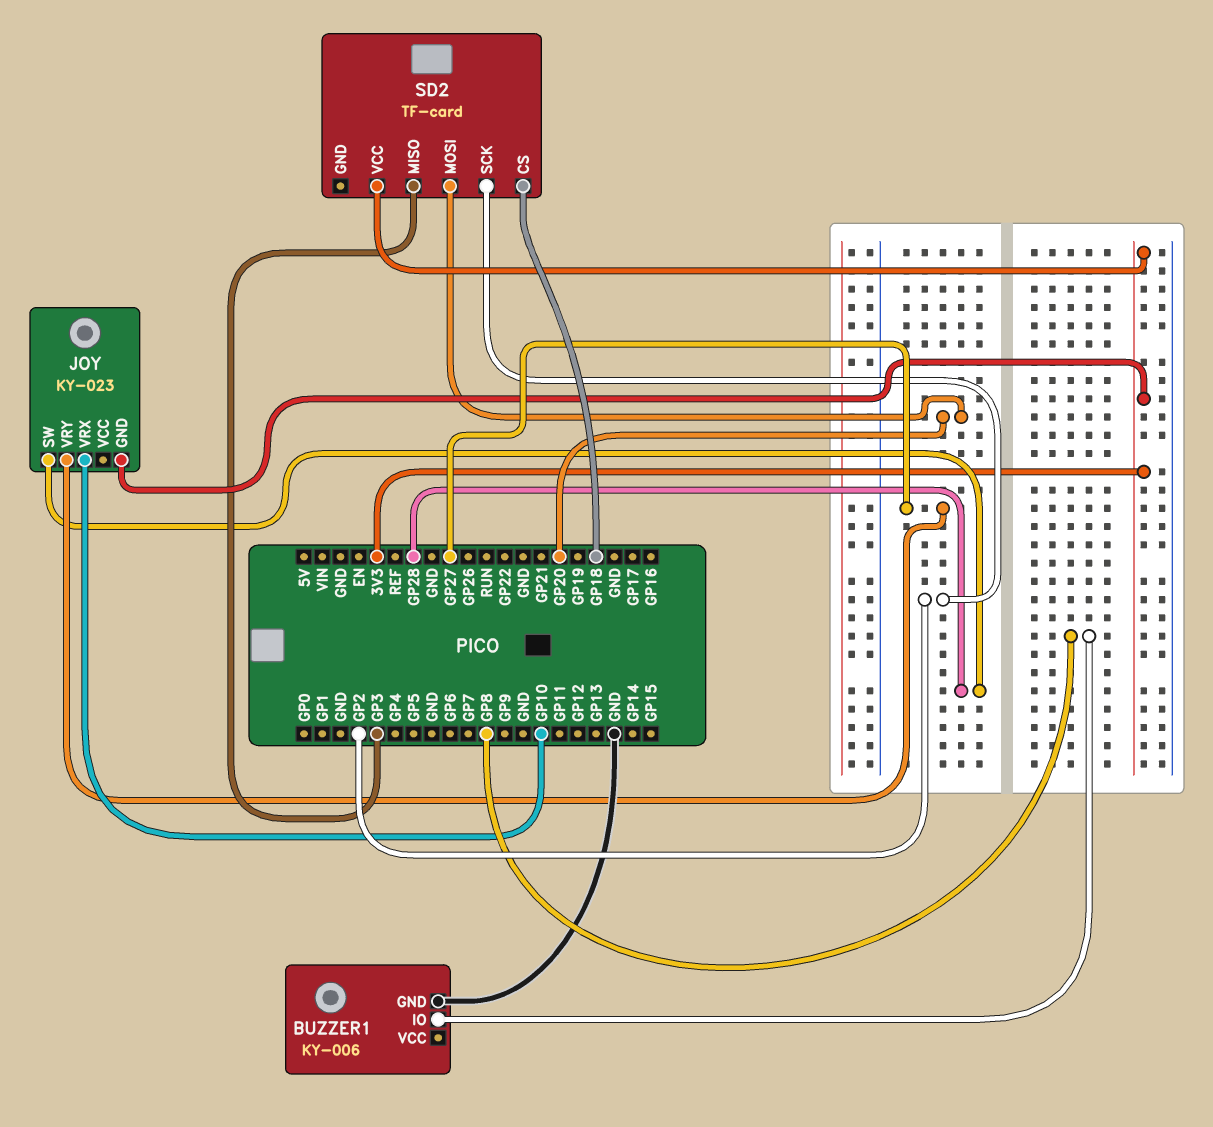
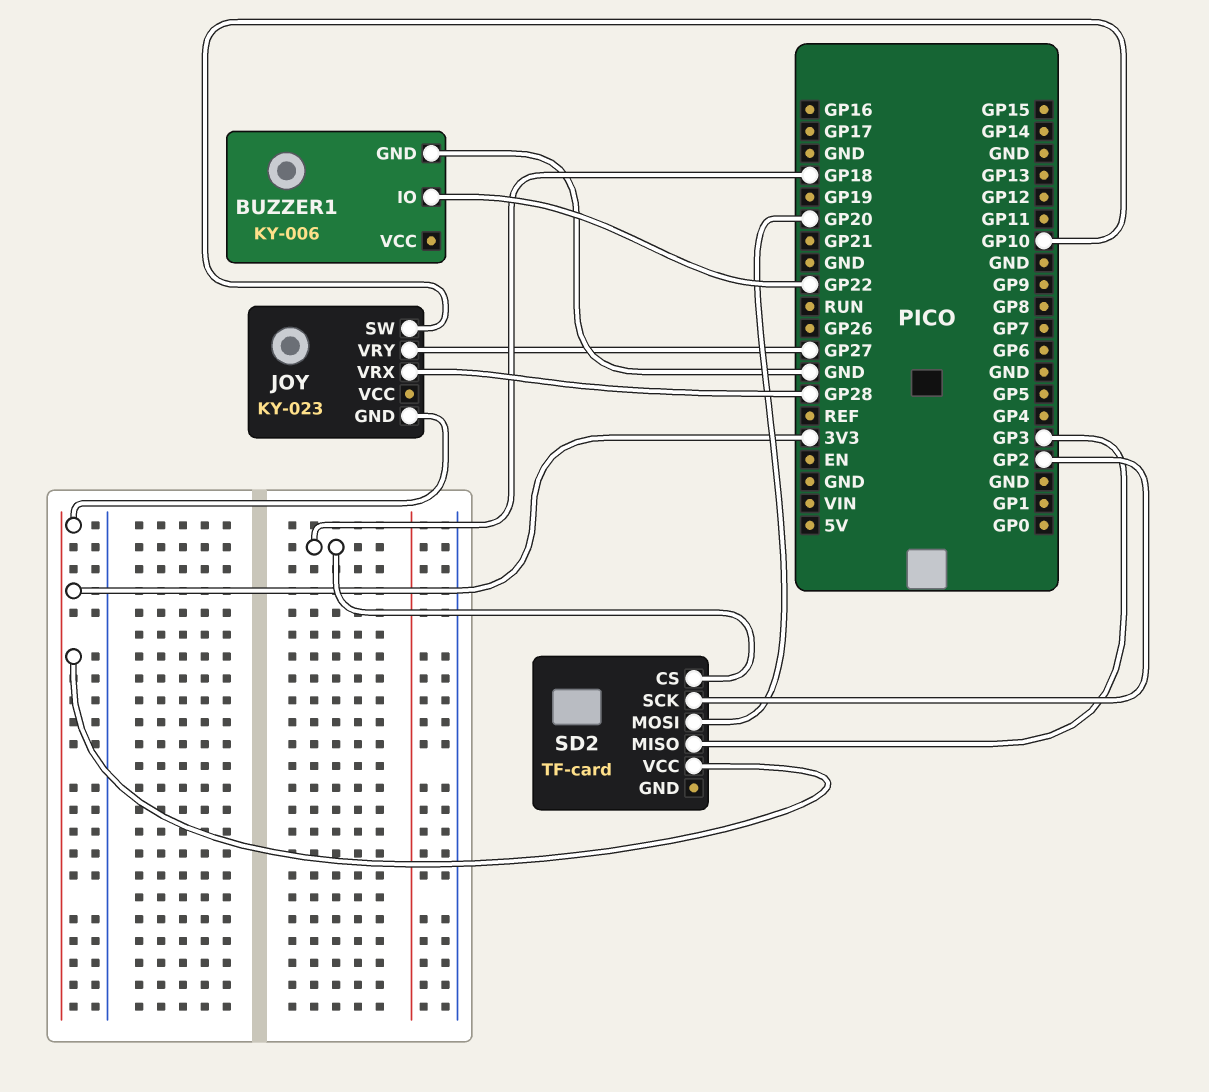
BUZZER1 pin IO: GP8 -> GP22
JOY pin SW: GP28 -> GP10
JOY pin VRX: GP10 -> GP28

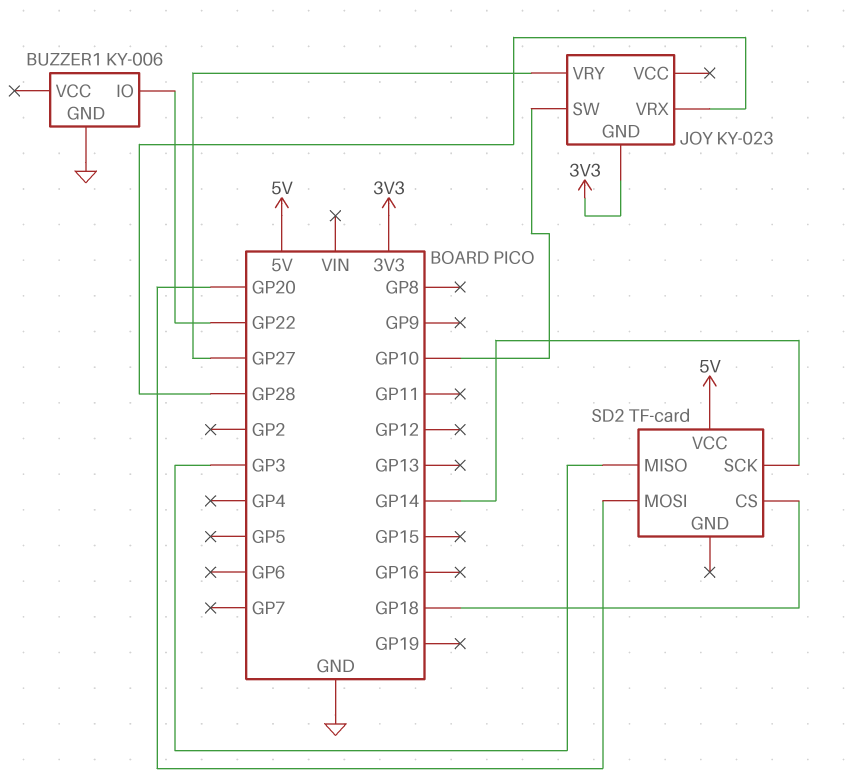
SD2 pin SCK: GP2 -> GP14
SD2 pin VCC: 3V3 -> 5V

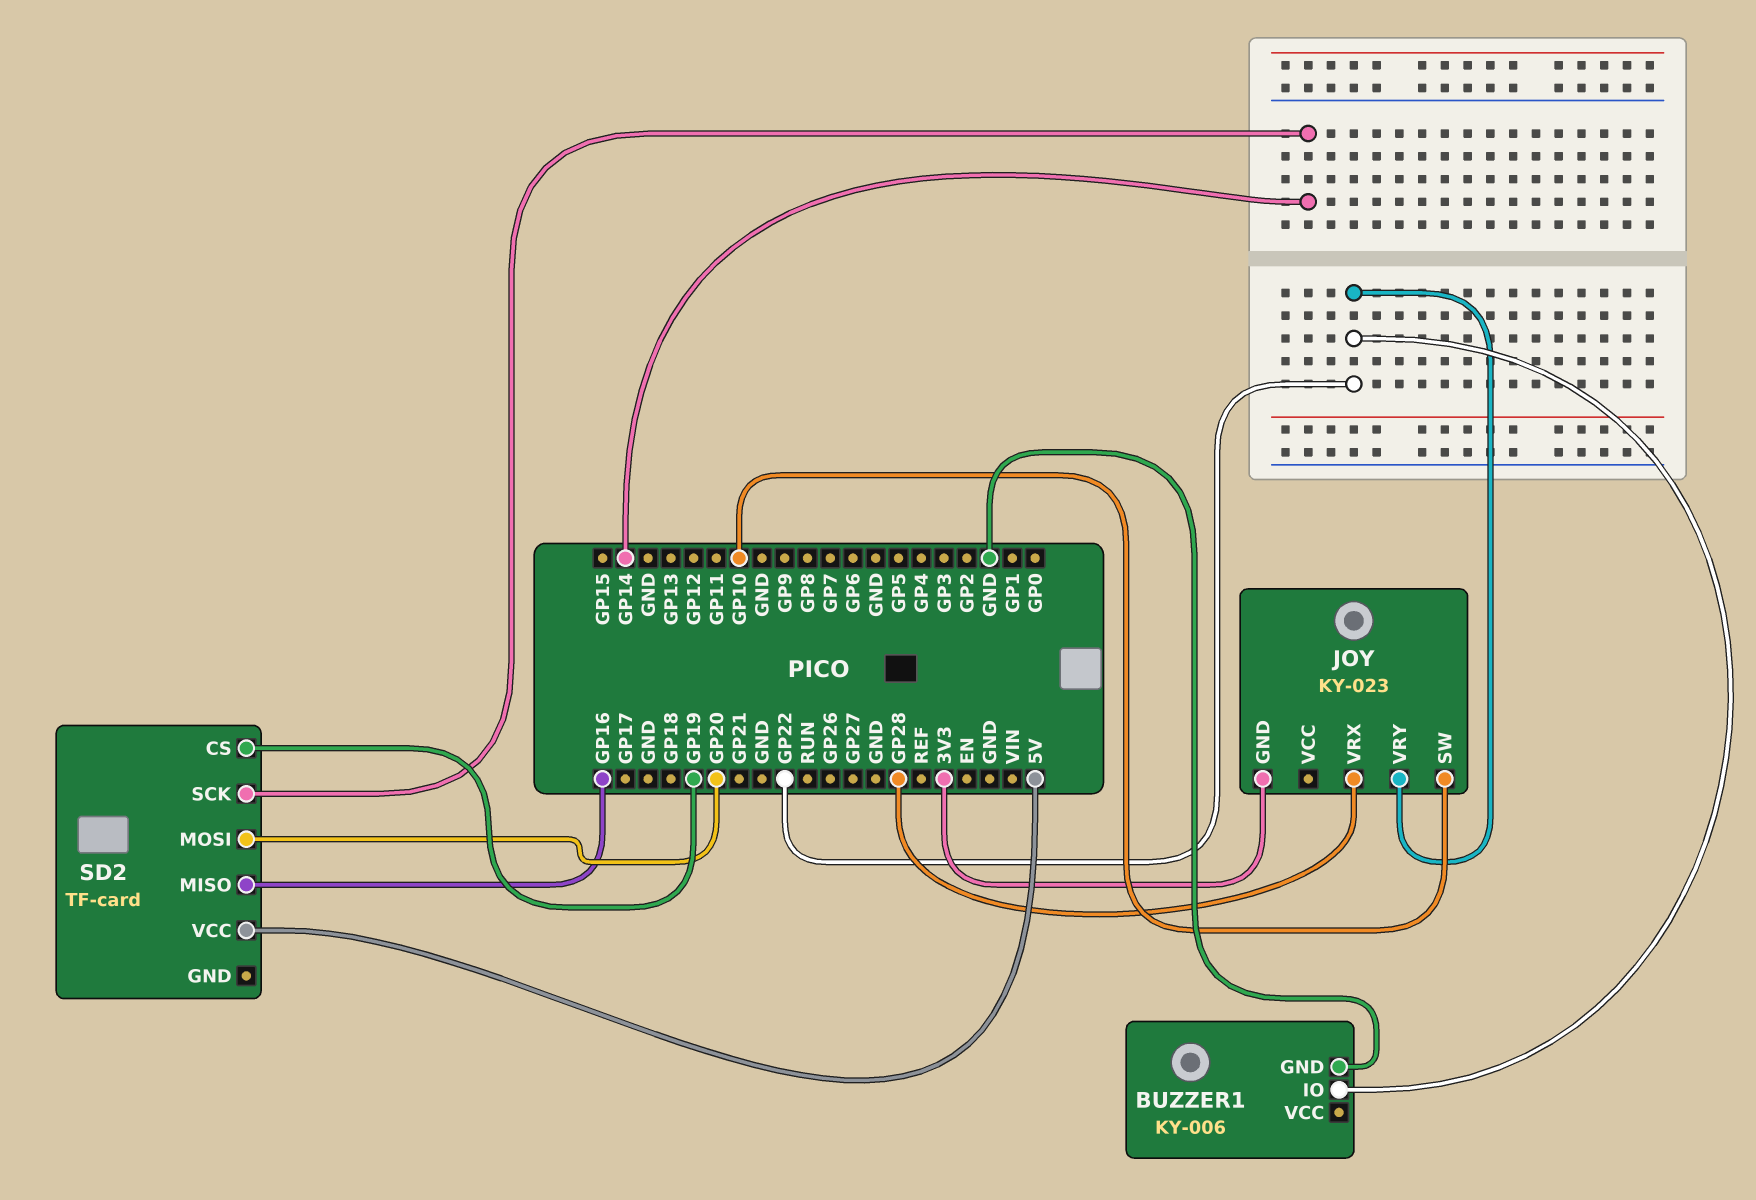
JOY pin VRY: GP27 -> GP22
SD2 pin CS: GP18 -> GP19
SD2 pin MISO: GP3 -> GP16

